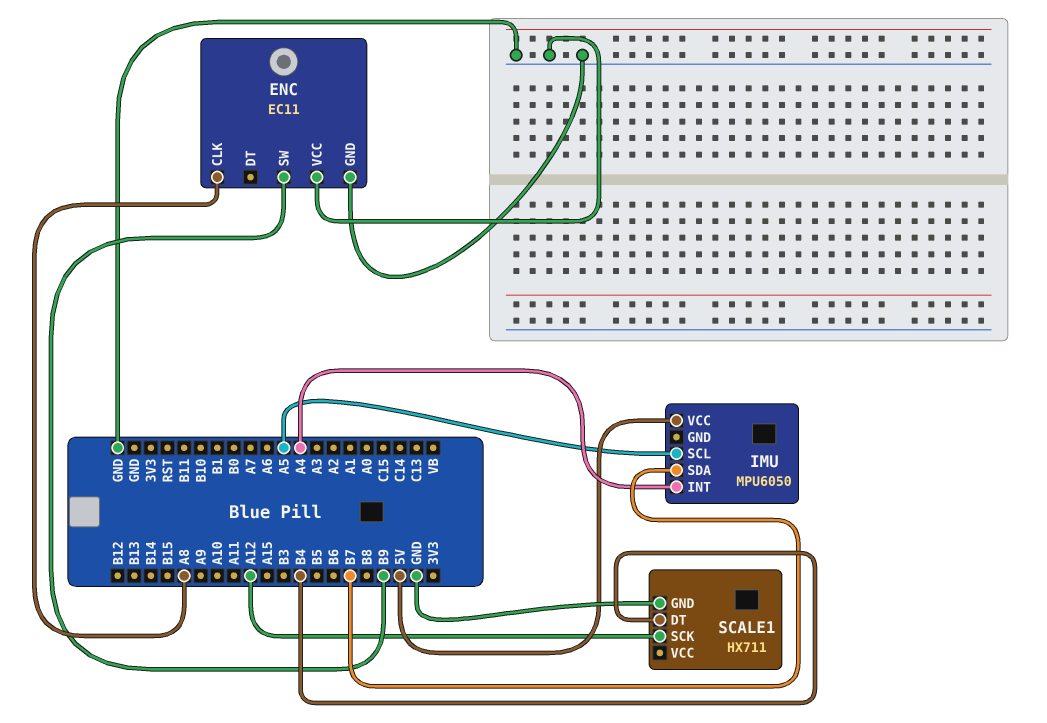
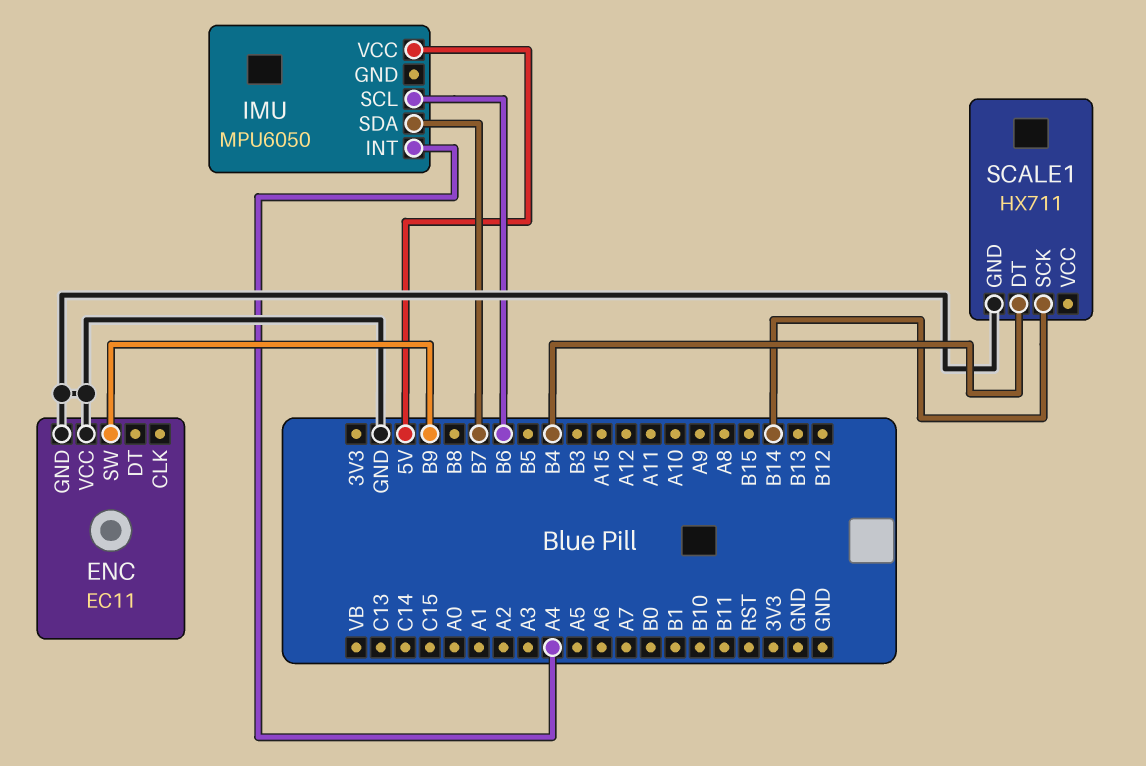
ENC pin CLK: A8 -> none
IMU pin SCL: A5 -> B6
SCALE1 pin SCK: A12 -> B14

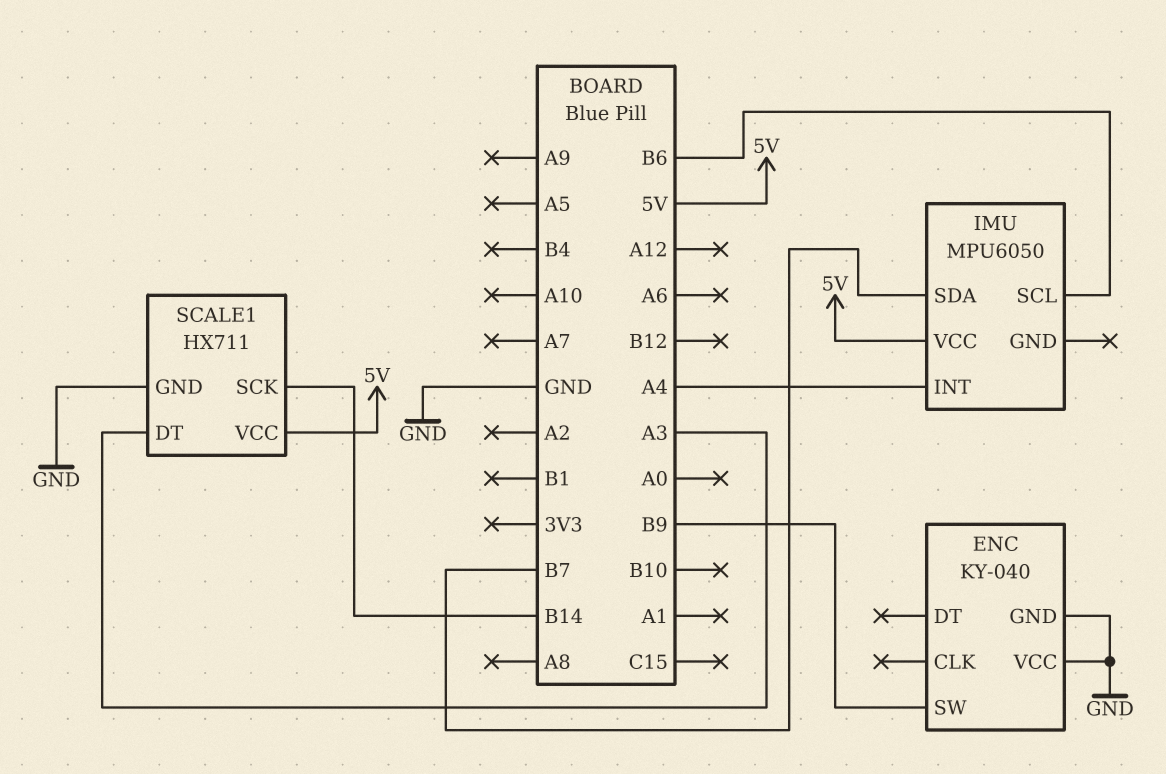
ENC: EC11 -> KY-040
SCALE1 pin DT: B4 -> A3
SCALE1 pin VCC: none -> 5V

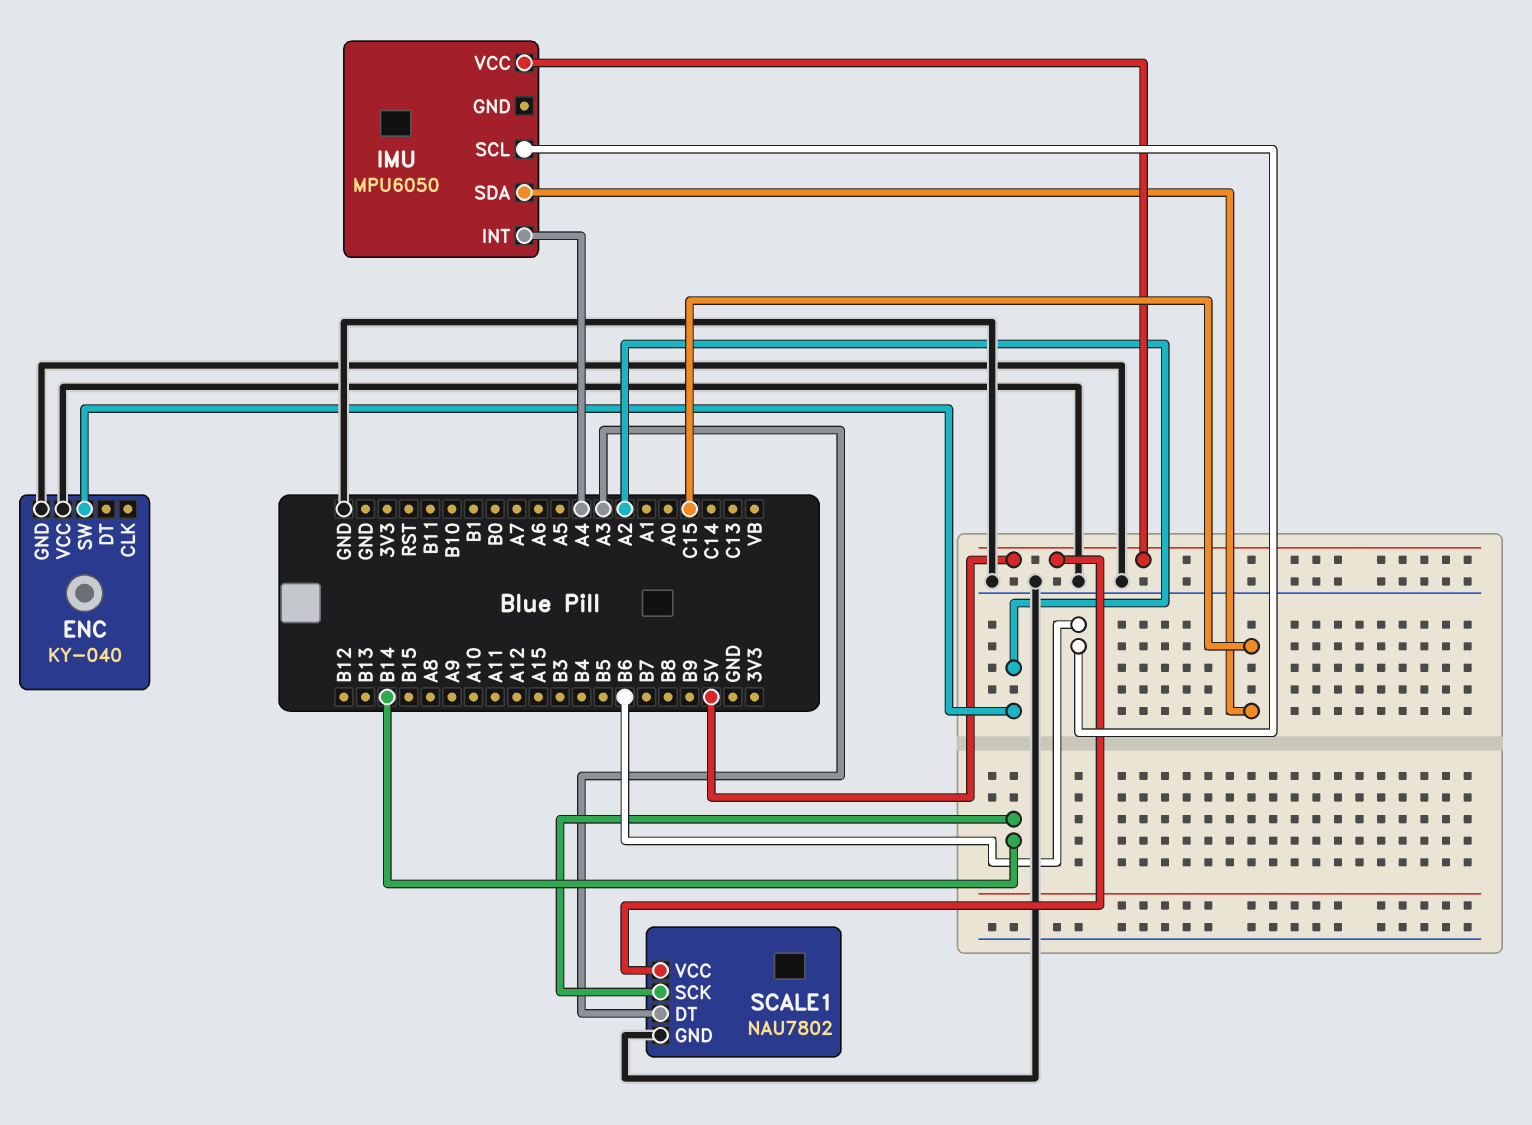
ENC pin SW: B9 -> A2
IMU pin SDA: B7 -> C15
SCALE1: HX711 -> NAU7802

